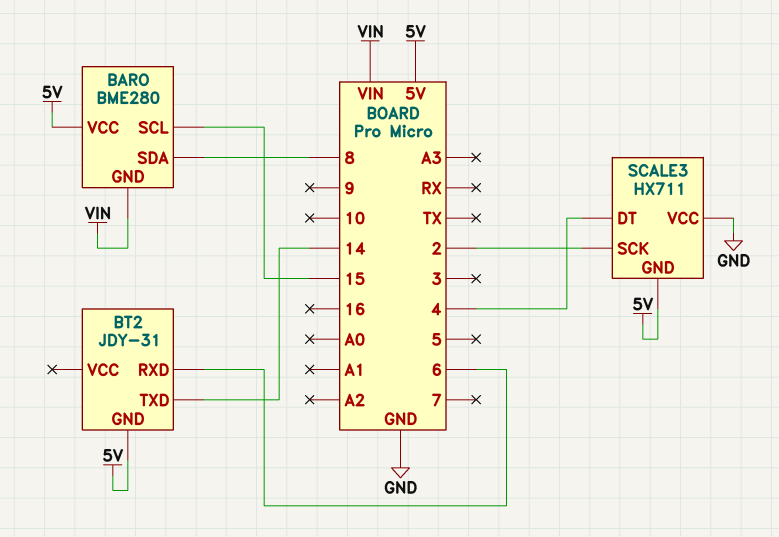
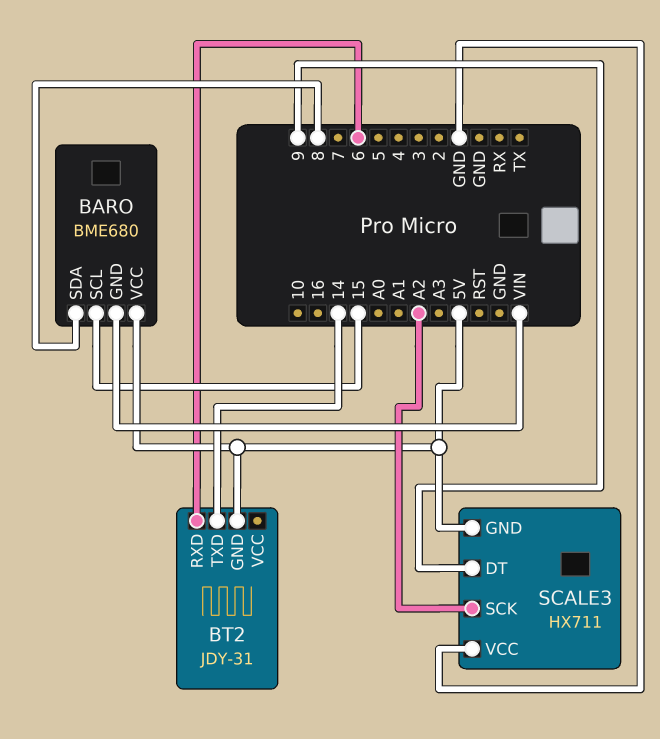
BARO: BME280 -> BME680
SCALE3 pin DT: 4 -> 9
SCALE3 pin SCK: 2 -> A2

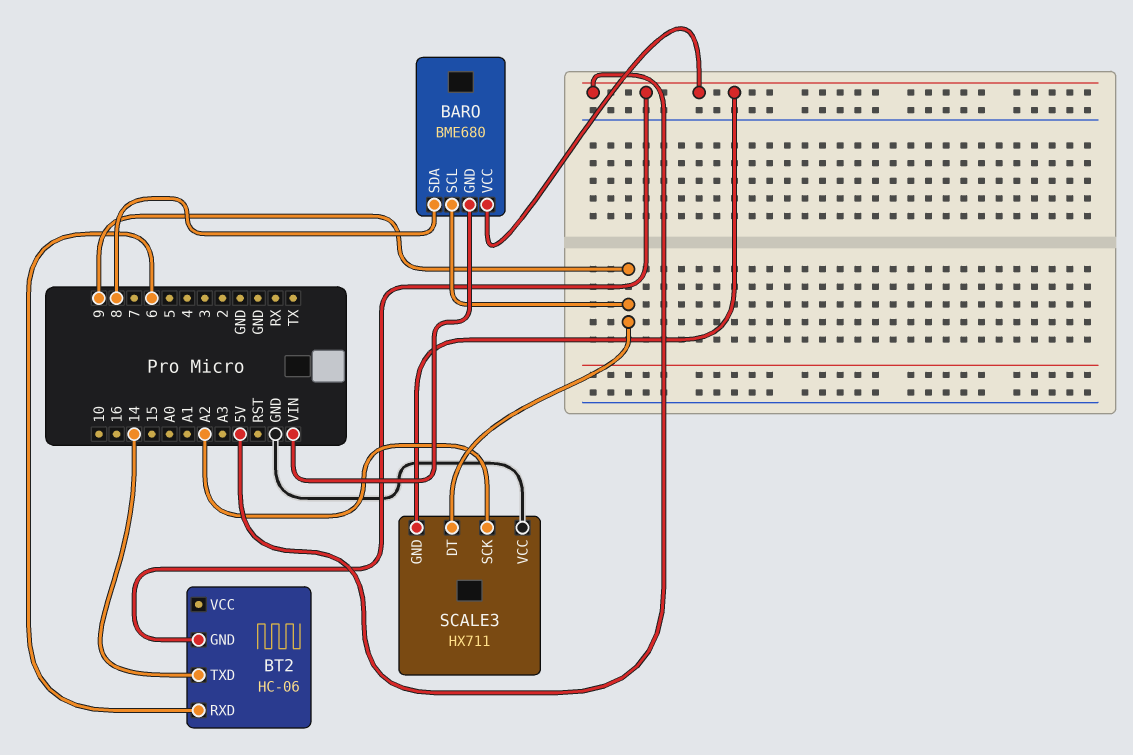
BARO pin SCL: 15 -> 9
BT2: JDY-31 -> HC-06

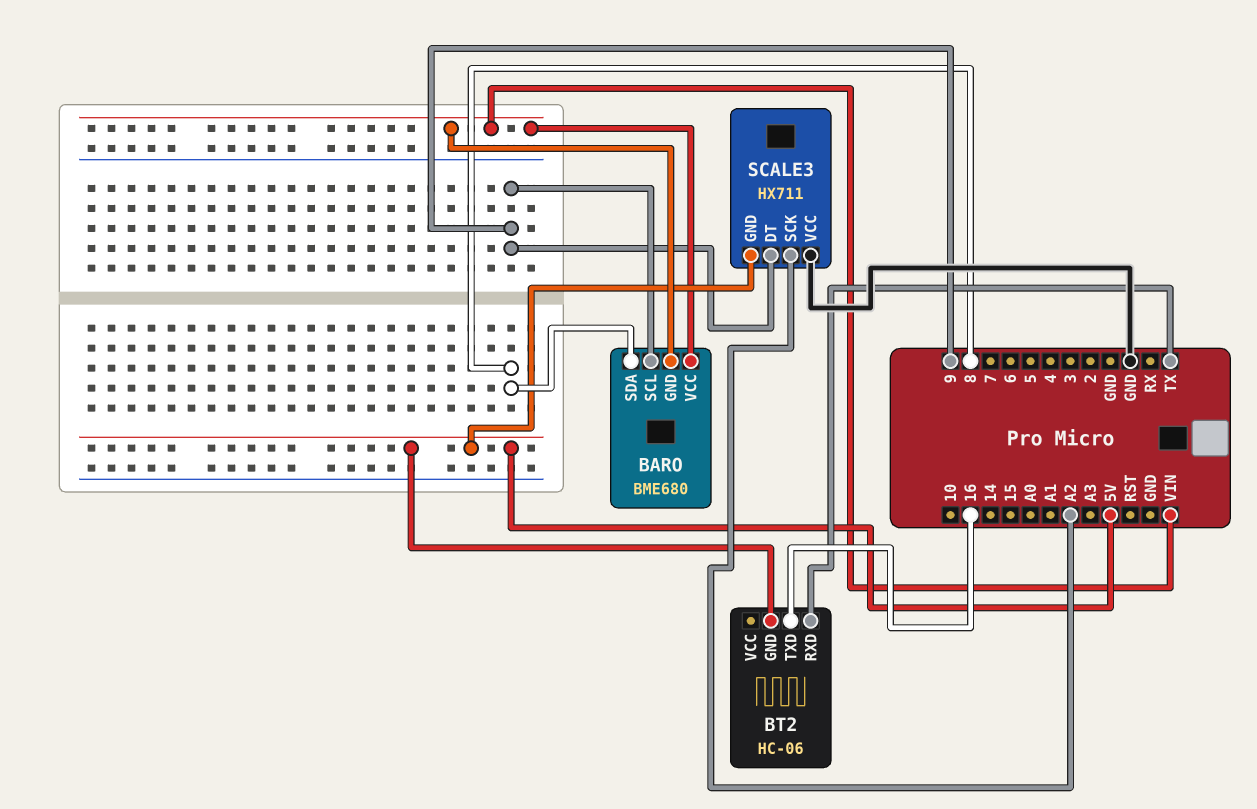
BARO pin VCC: 5V -> VIN
BT2 pin RXD: 6 -> TX
BT2 pin TXD: 14 -> 16

